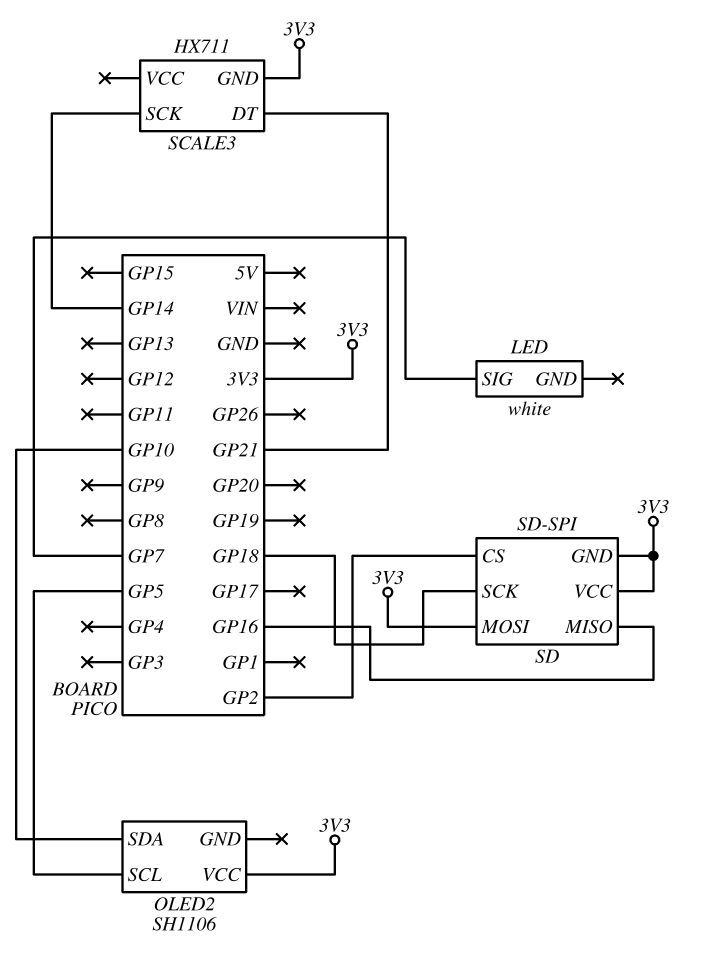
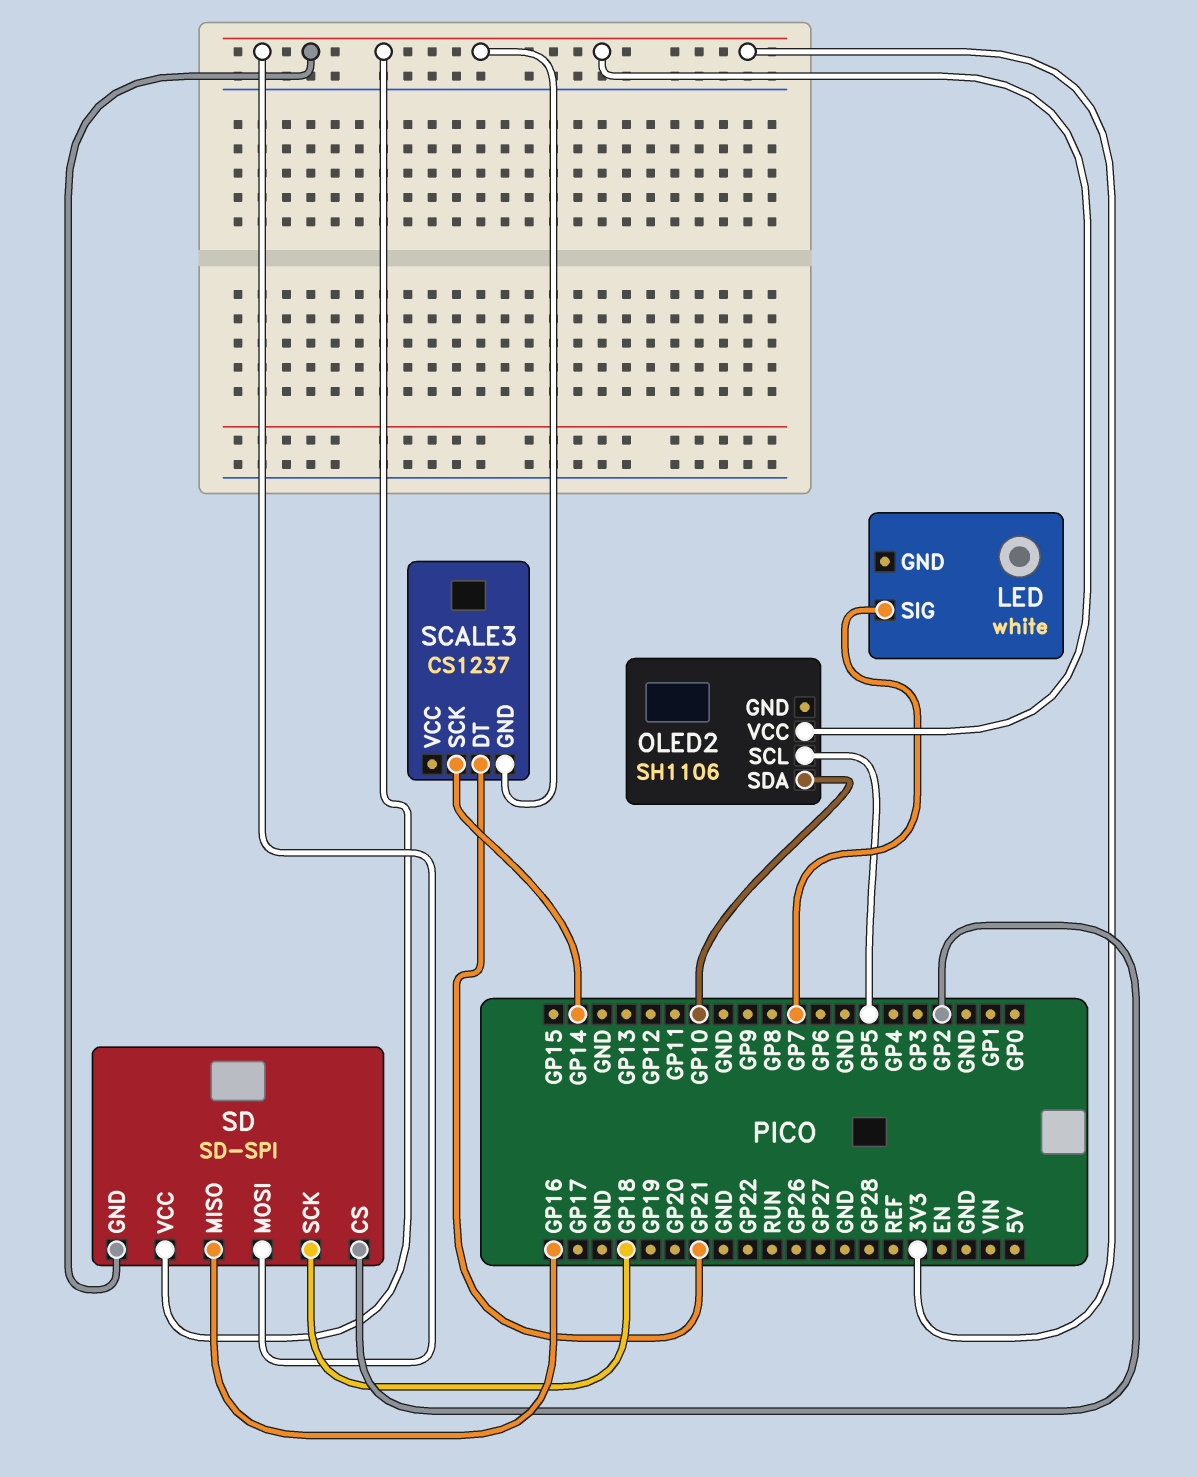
SCALE3: HX711 -> CS1237

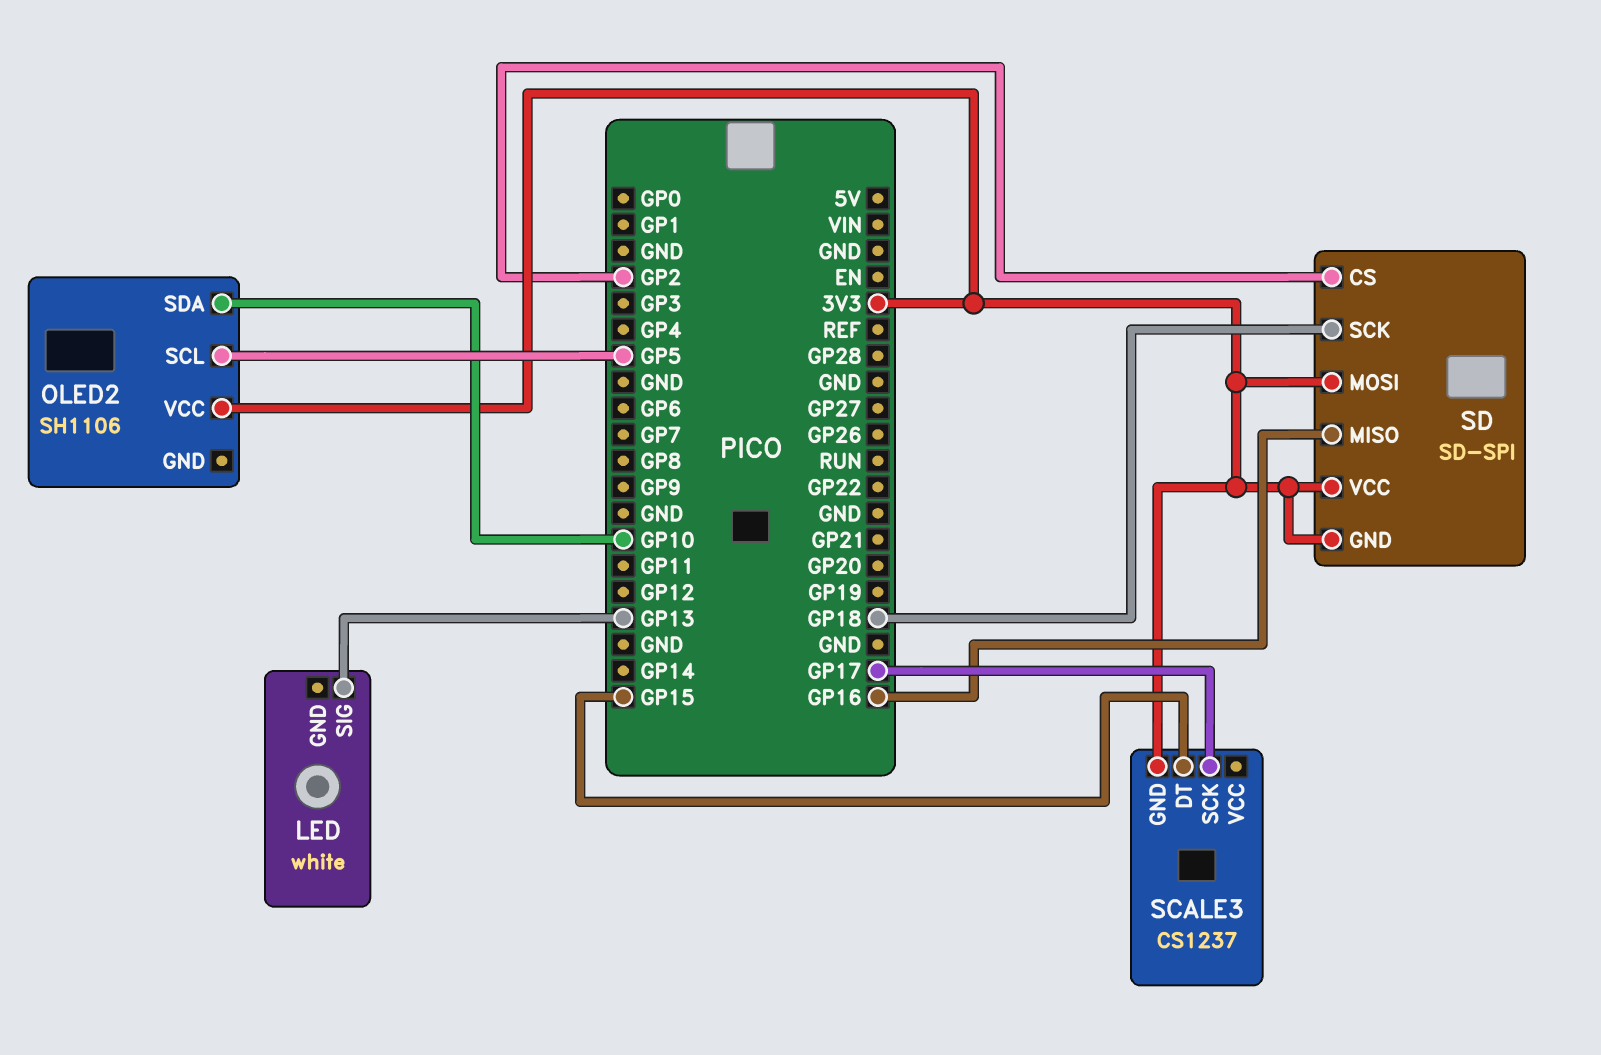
LED pin SIG: GP7 -> GP13
SCALE3 pin DT: GP21 -> GP15
SCALE3 pin SCK: GP14 -> GP17

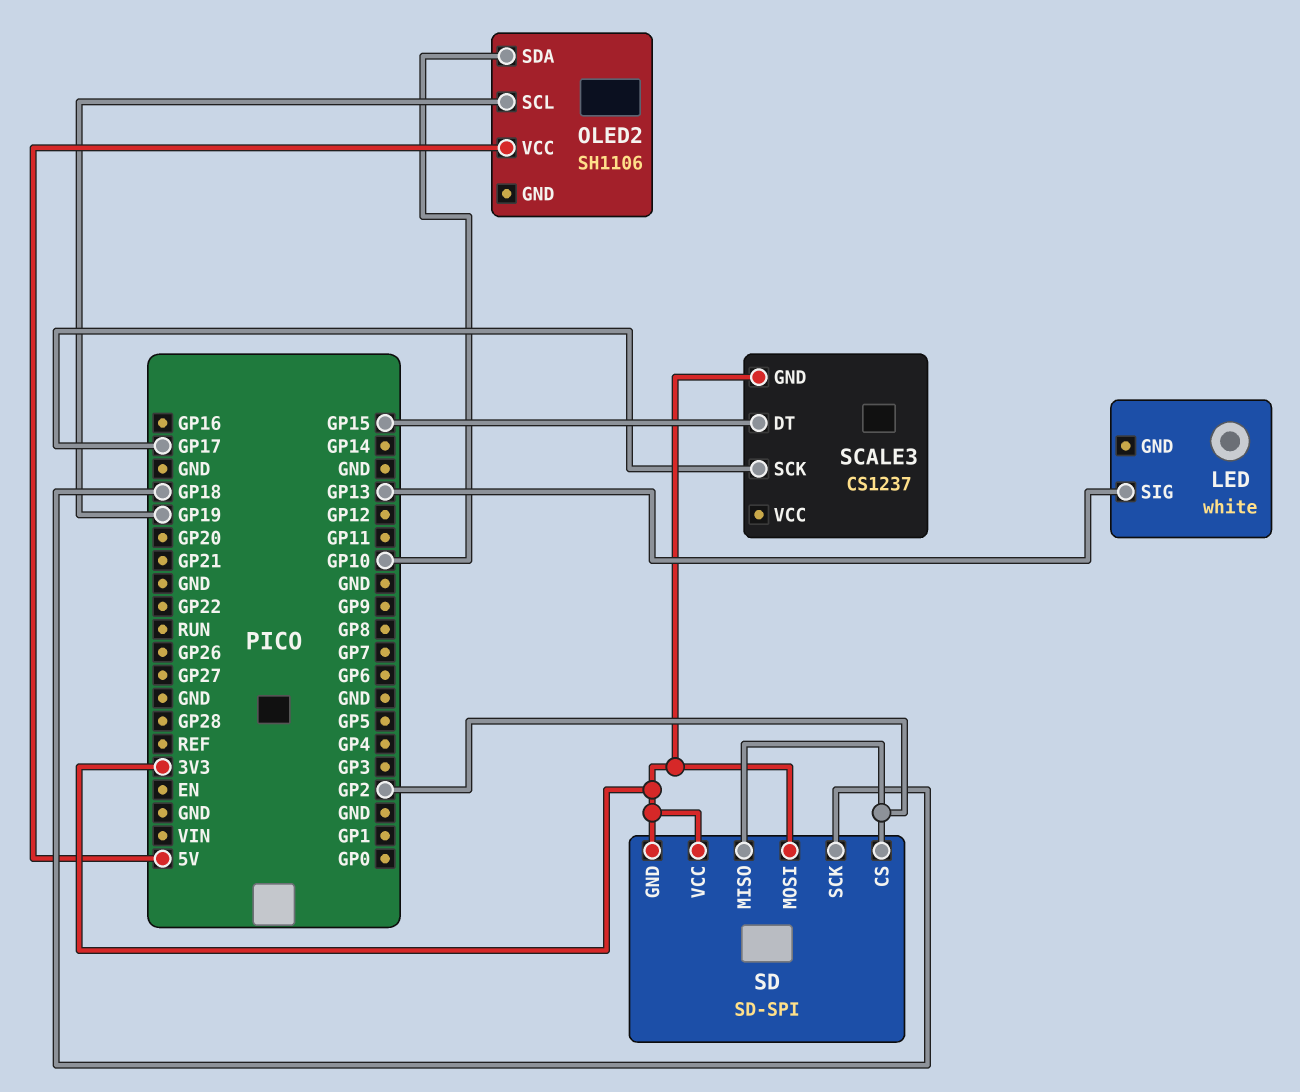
OLED2 pin SCL: GP5 -> GP19
OLED2 pin VCC: 3V3 -> 5V
SD pin MISO: GP16 -> GP2

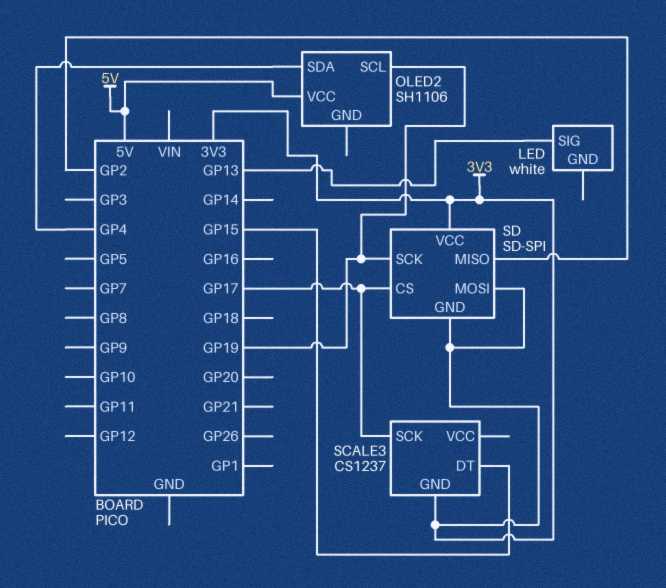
OLED2 pin SDA: GP10 -> GP4
SD pin CS: GP2 -> GP17
SD pin SCK: GP18 -> GP19

